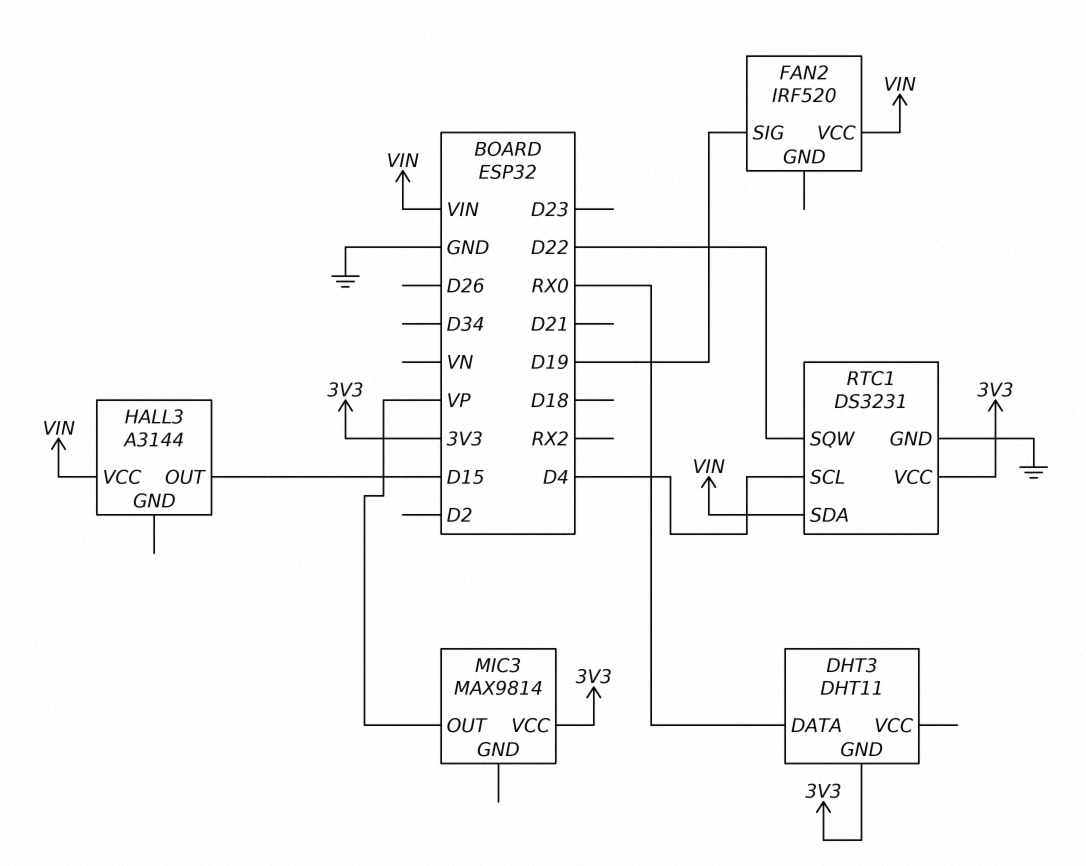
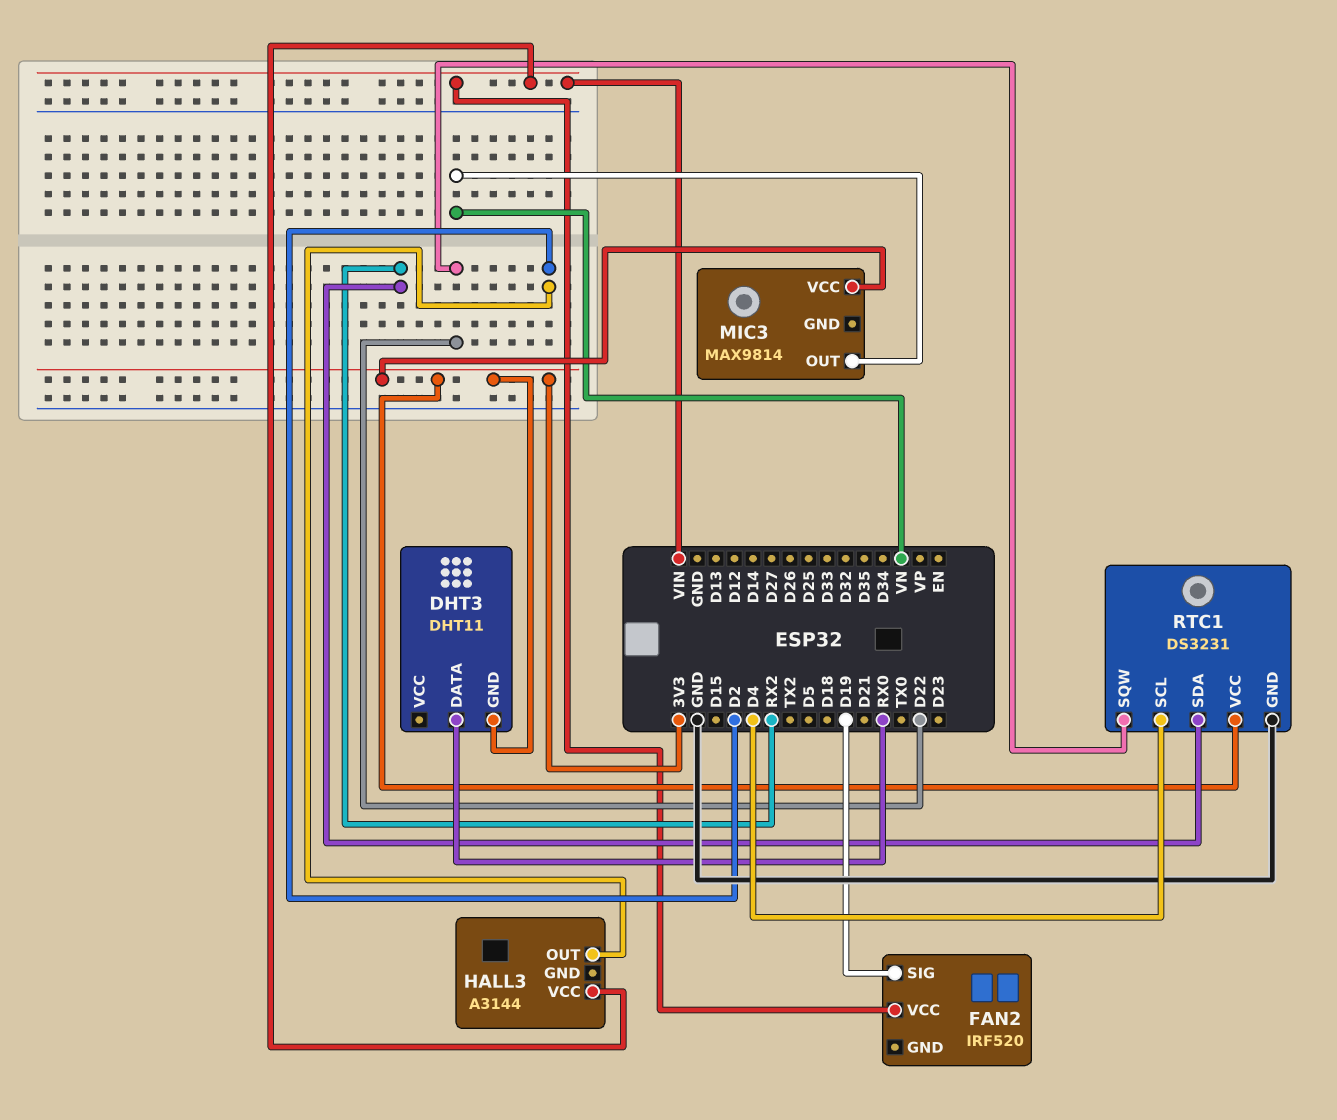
HALL3 pin OUT: D15 -> D2
MIC3 pin OUT: VP -> VN
RTC1 pin SDA: VIN -> RX2

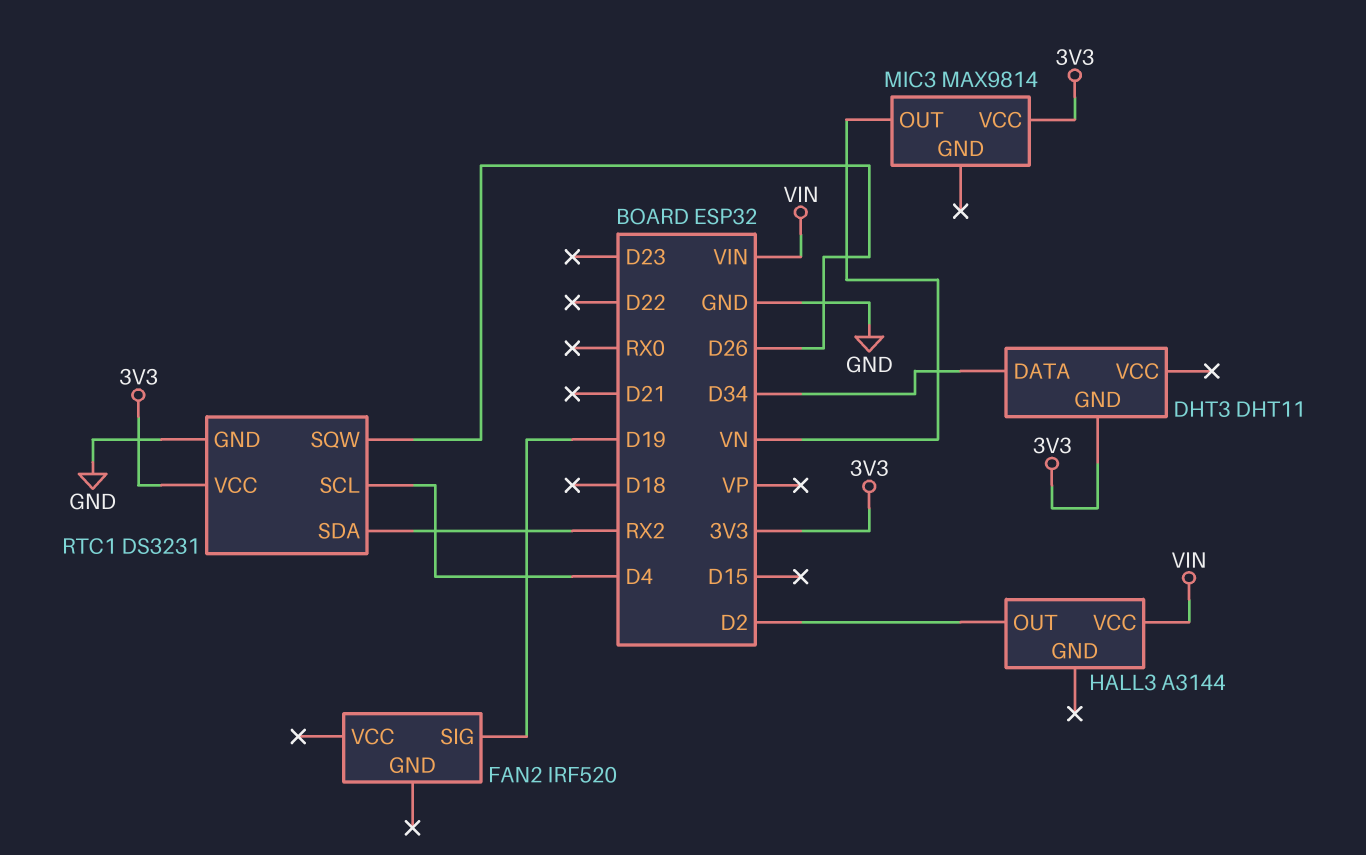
DHT3 pin DATA: RX0 -> D34
FAN2 pin VCC: VIN -> none
RTC1 pin SQW: D22 -> D26

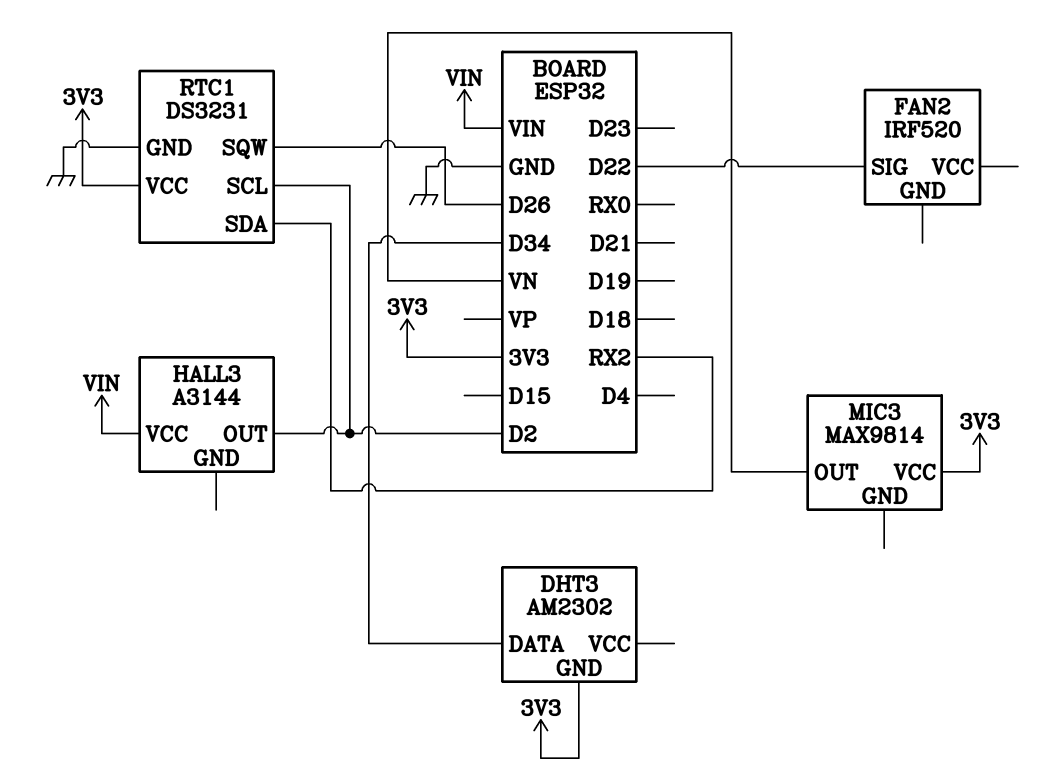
DHT3: DHT11 -> AM2302
FAN2 pin SIG: D19 -> D22
RTC1 pin SCL: D4 -> D2

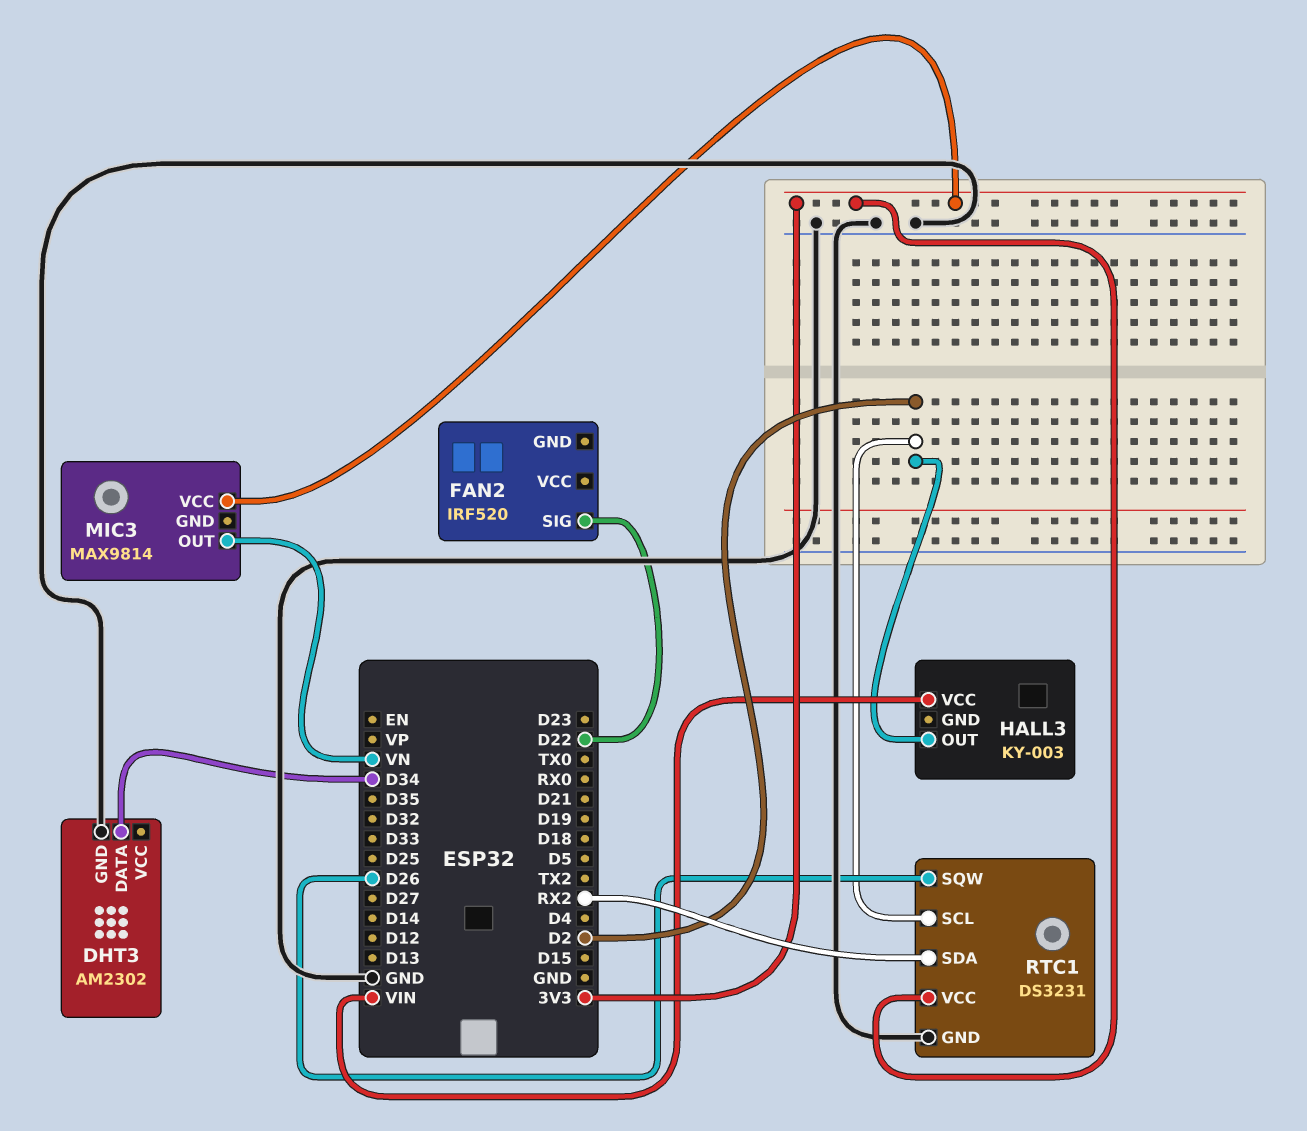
DHT3 pin GND: 3V3 -> GND
HALL3: A3144 -> KY-003

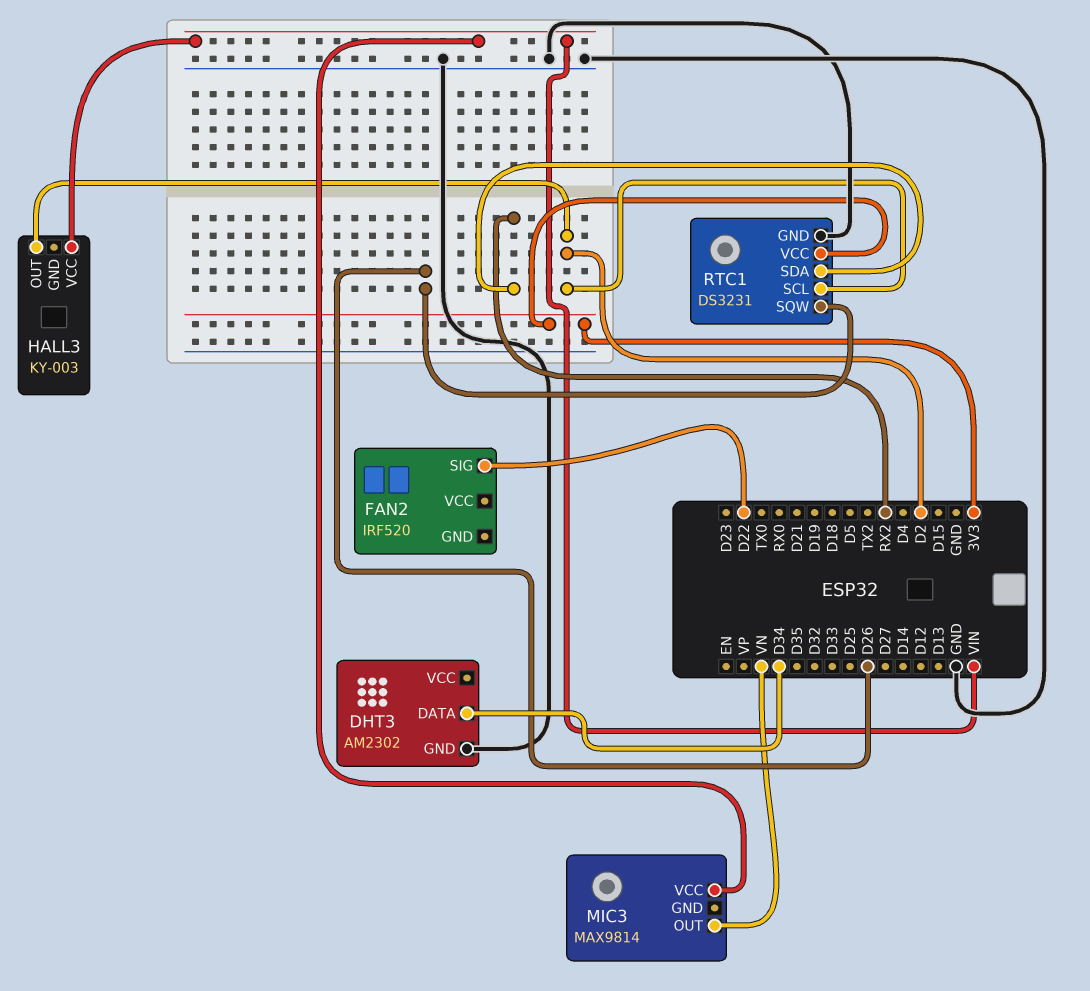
MIC3 pin VCC: 3V3 -> VIN

